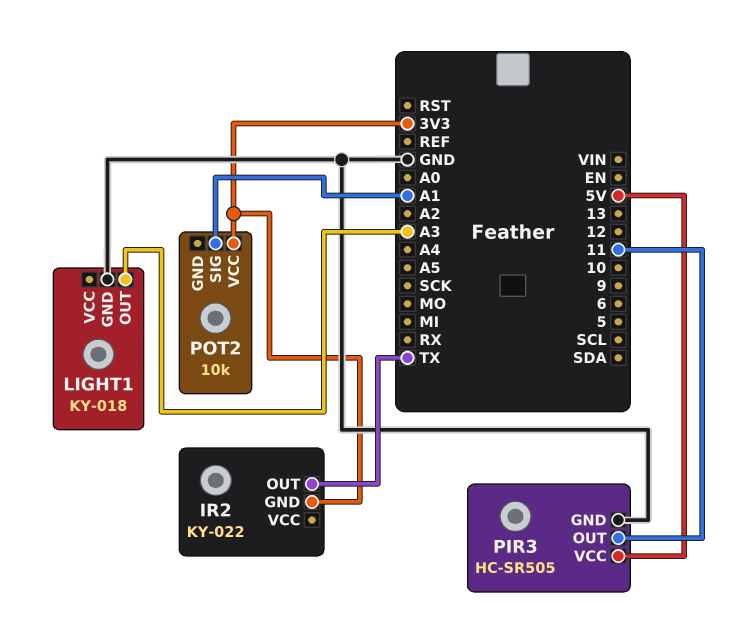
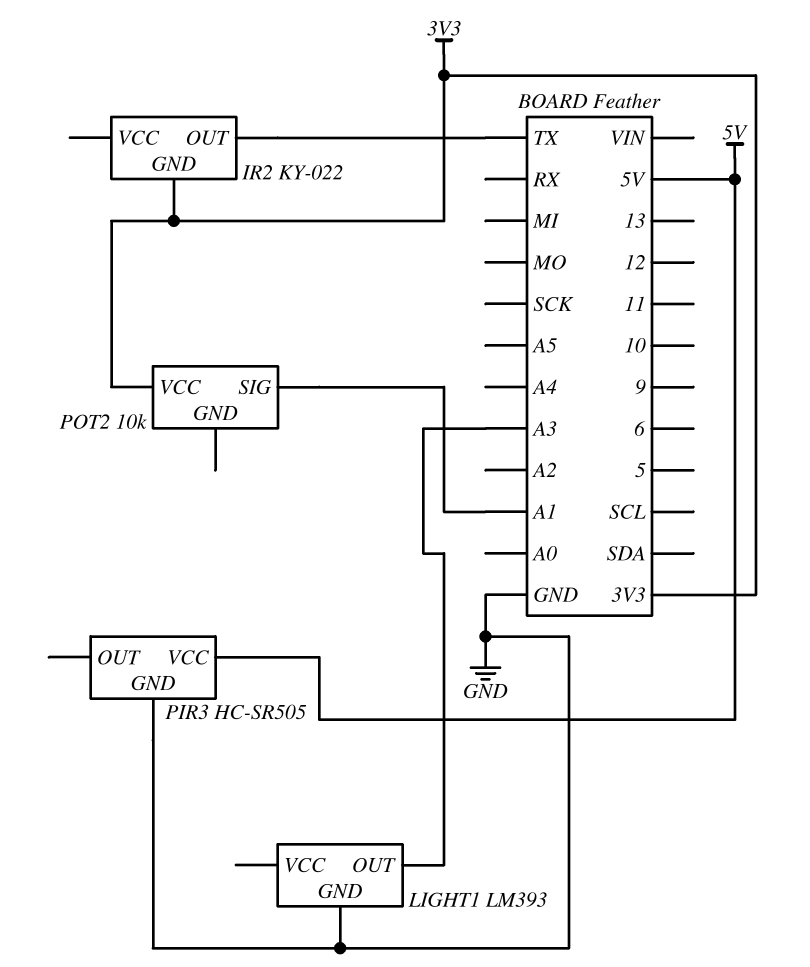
LIGHT1: KY-018 -> LM393
PIR3 pin OUT: 11 -> none

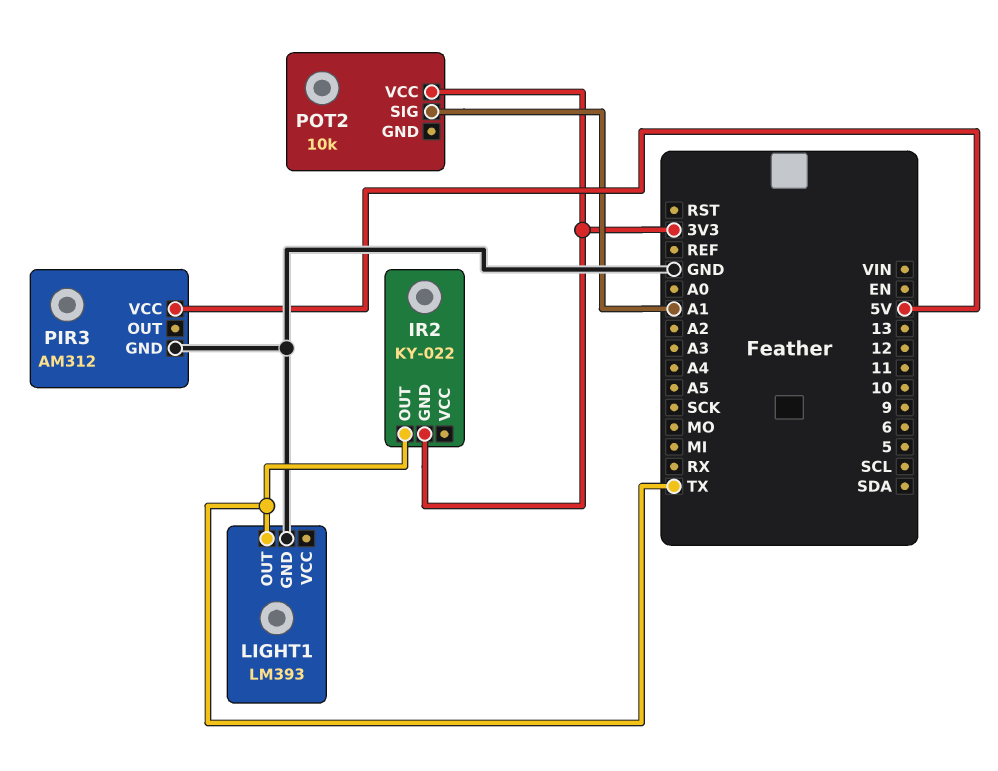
LIGHT1 pin OUT: A3 -> TX
PIR3: HC-SR505 -> AM312

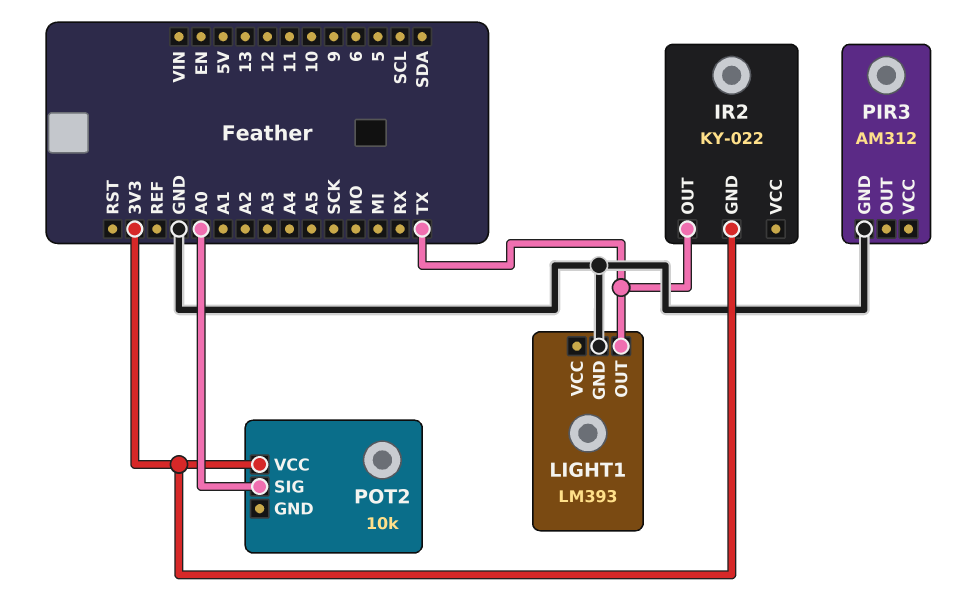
PIR3 pin VCC: 5V -> none
POT2 pin SIG: A1 -> A0

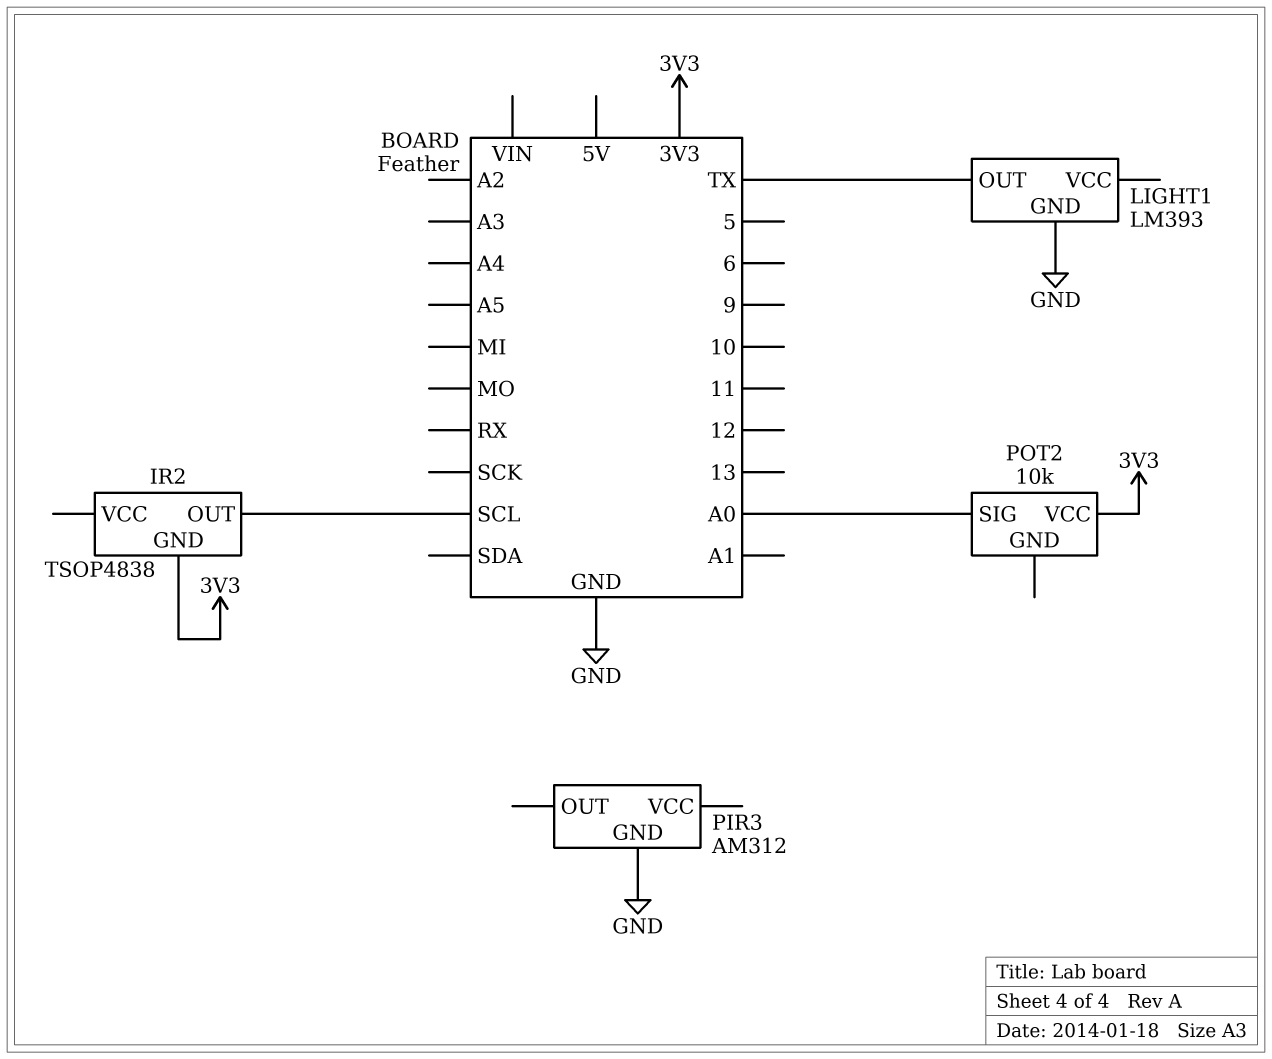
IR2: KY-022 -> TSOP4838
IR2 pin OUT: TX -> SCL

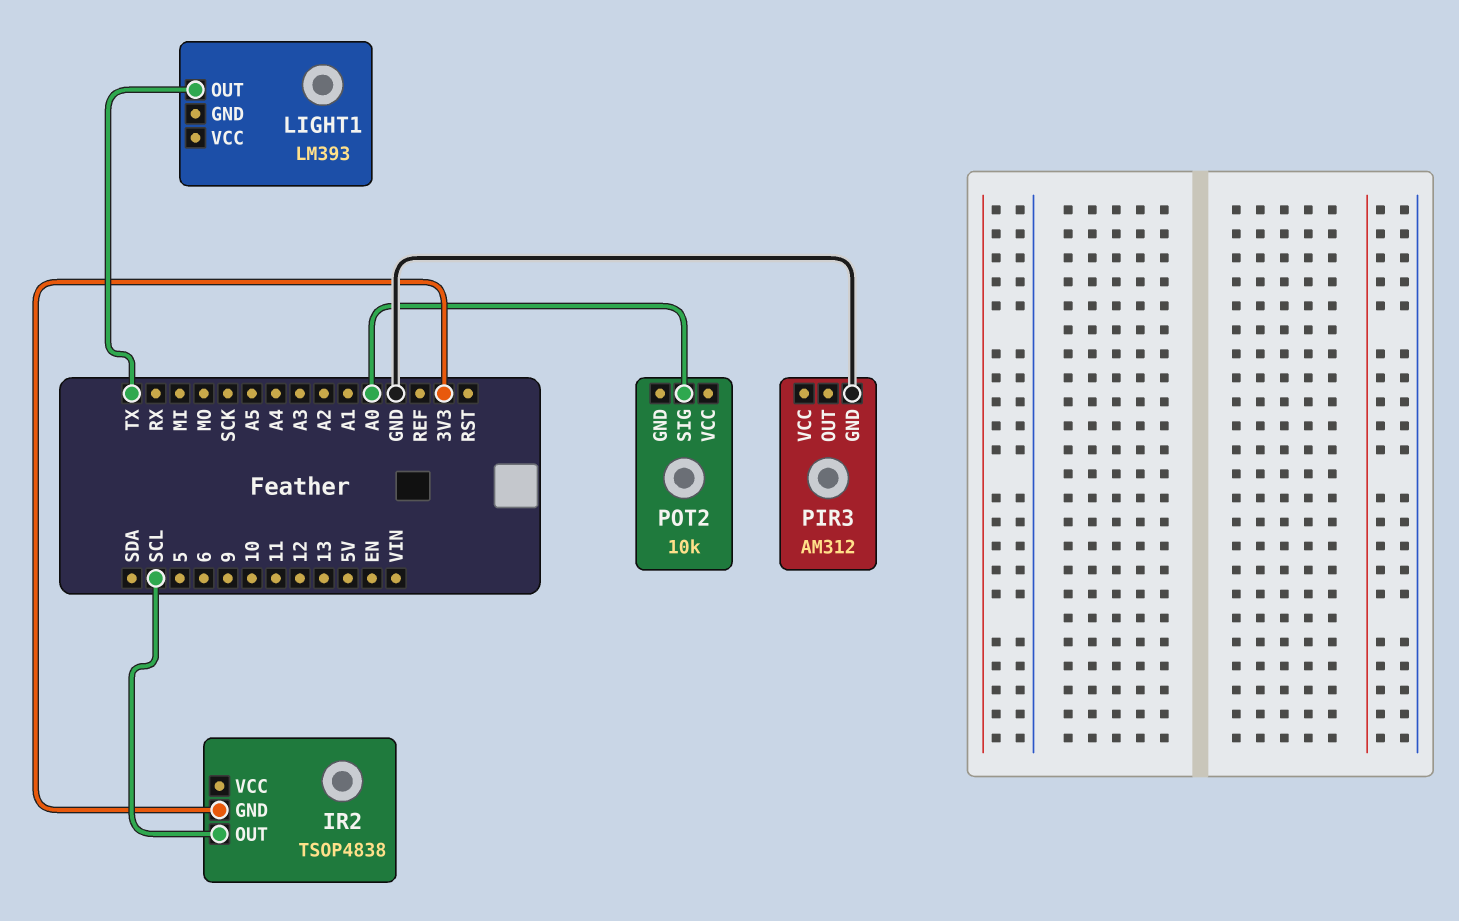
LIGHT1 pin GND: GND -> none
POT2 pin VCC: 3V3 -> none

